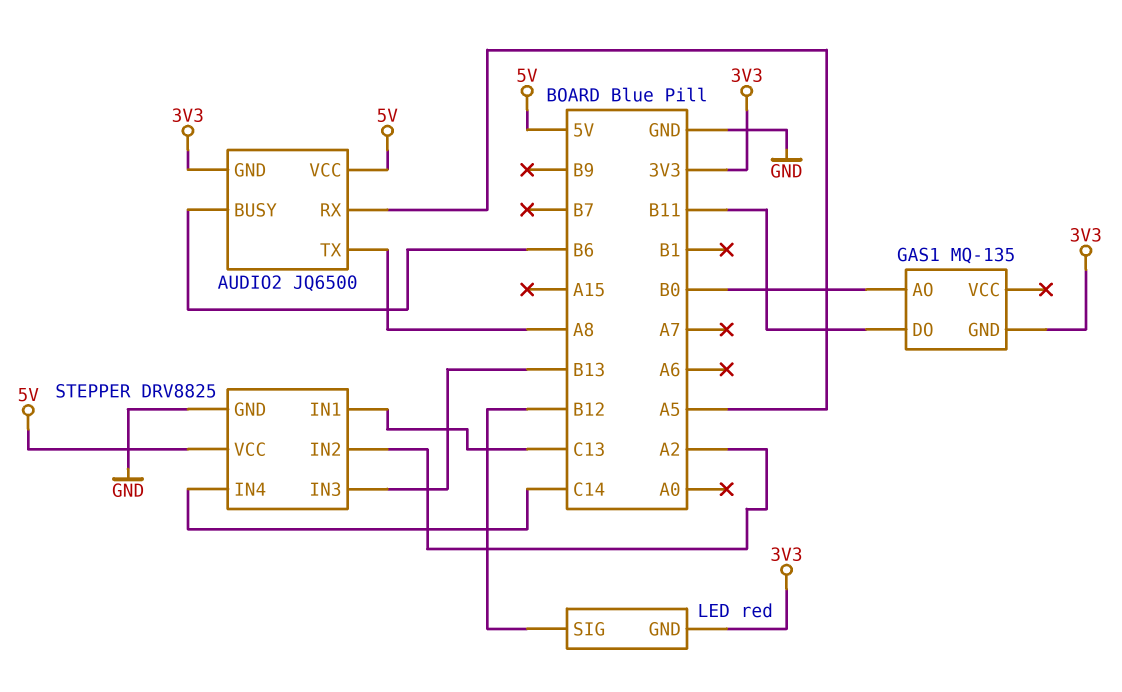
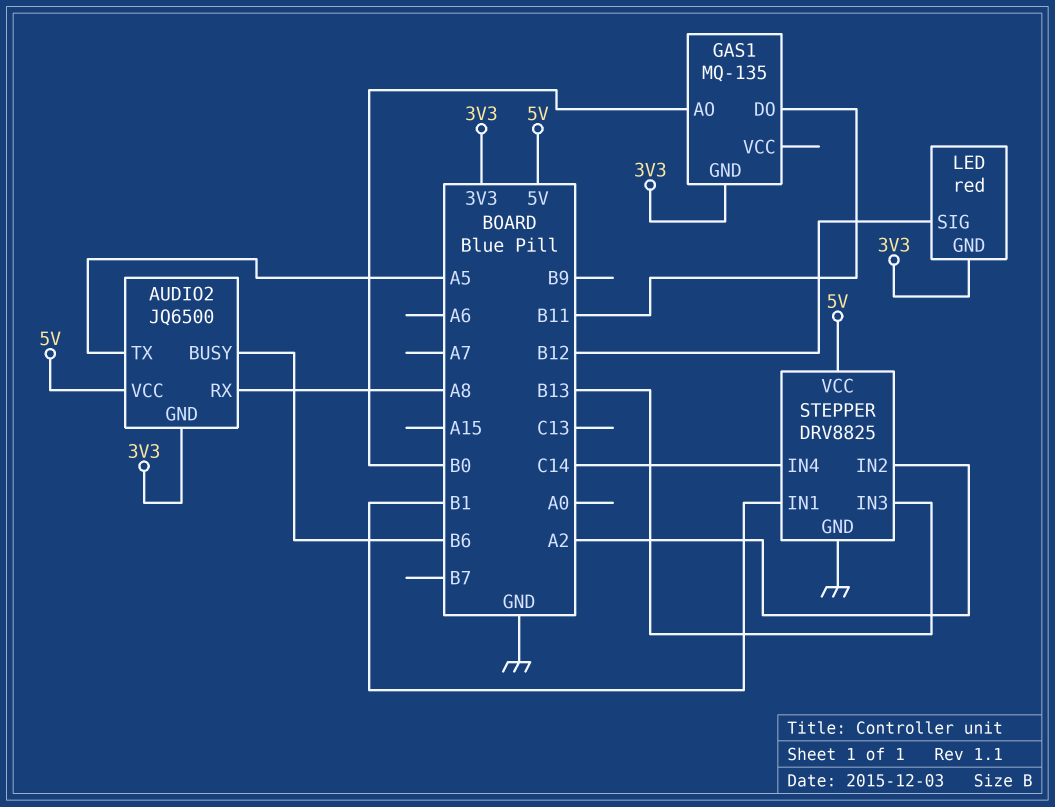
AUDIO2 pin RX: A5 -> A8
AUDIO2 pin TX: A8 -> A5
STEPPER pin IN1: C13 -> B1

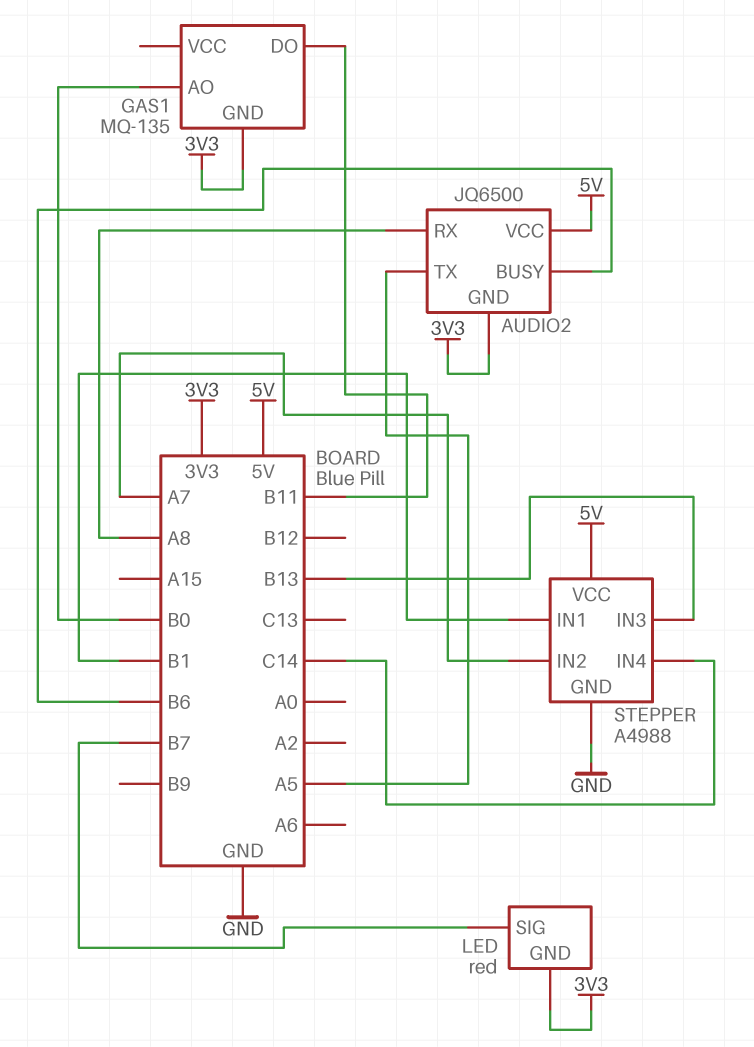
LED pin SIG: B12 -> B7
STEPPER: DRV8825 -> A4988
STEPPER pin IN2: A2 -> A7

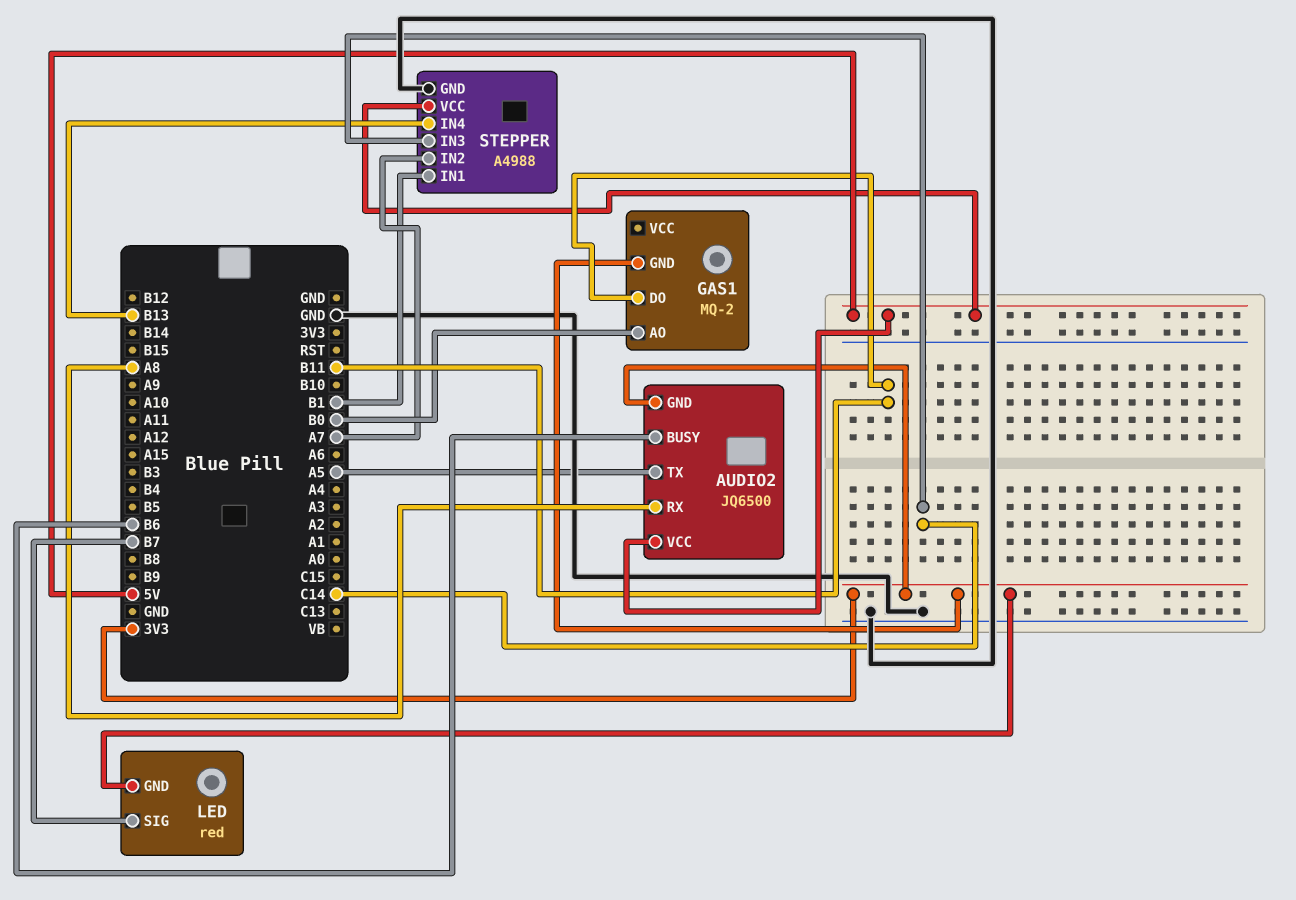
GAS1: MQ-135 -> MQ-2
STEPPER pin IN3: B13 -> C14
STEPPER pin IN4: C14 -> B13

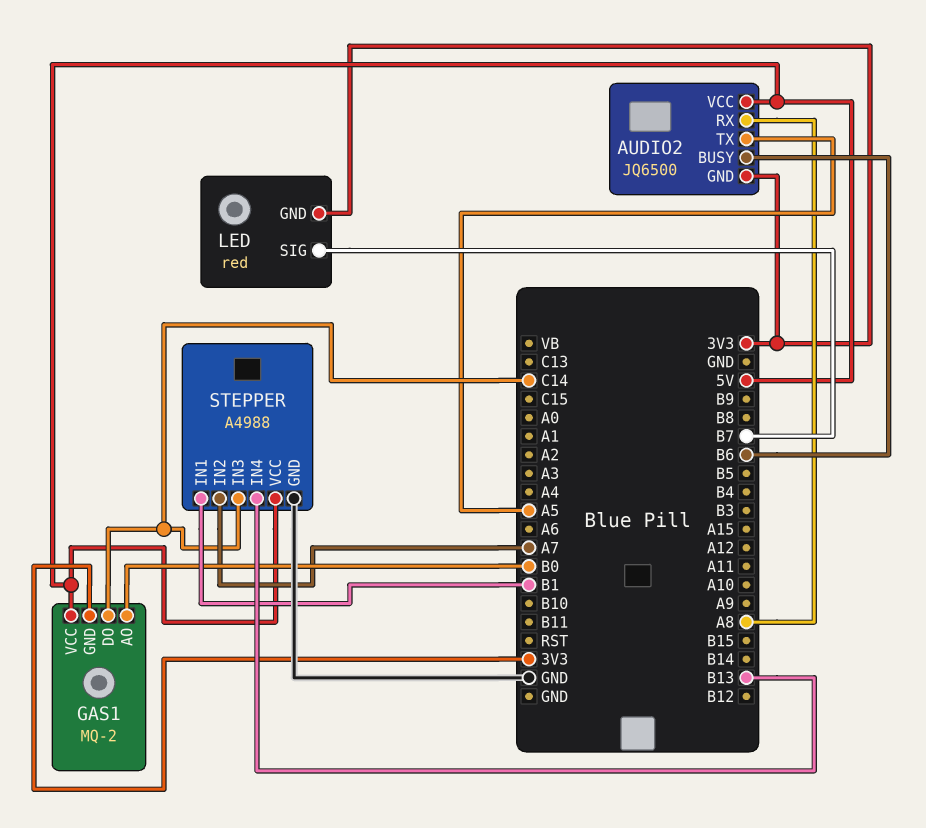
GAS1 pin DO: B11 -> C14
GAS1 pin VCC: none -> 5V

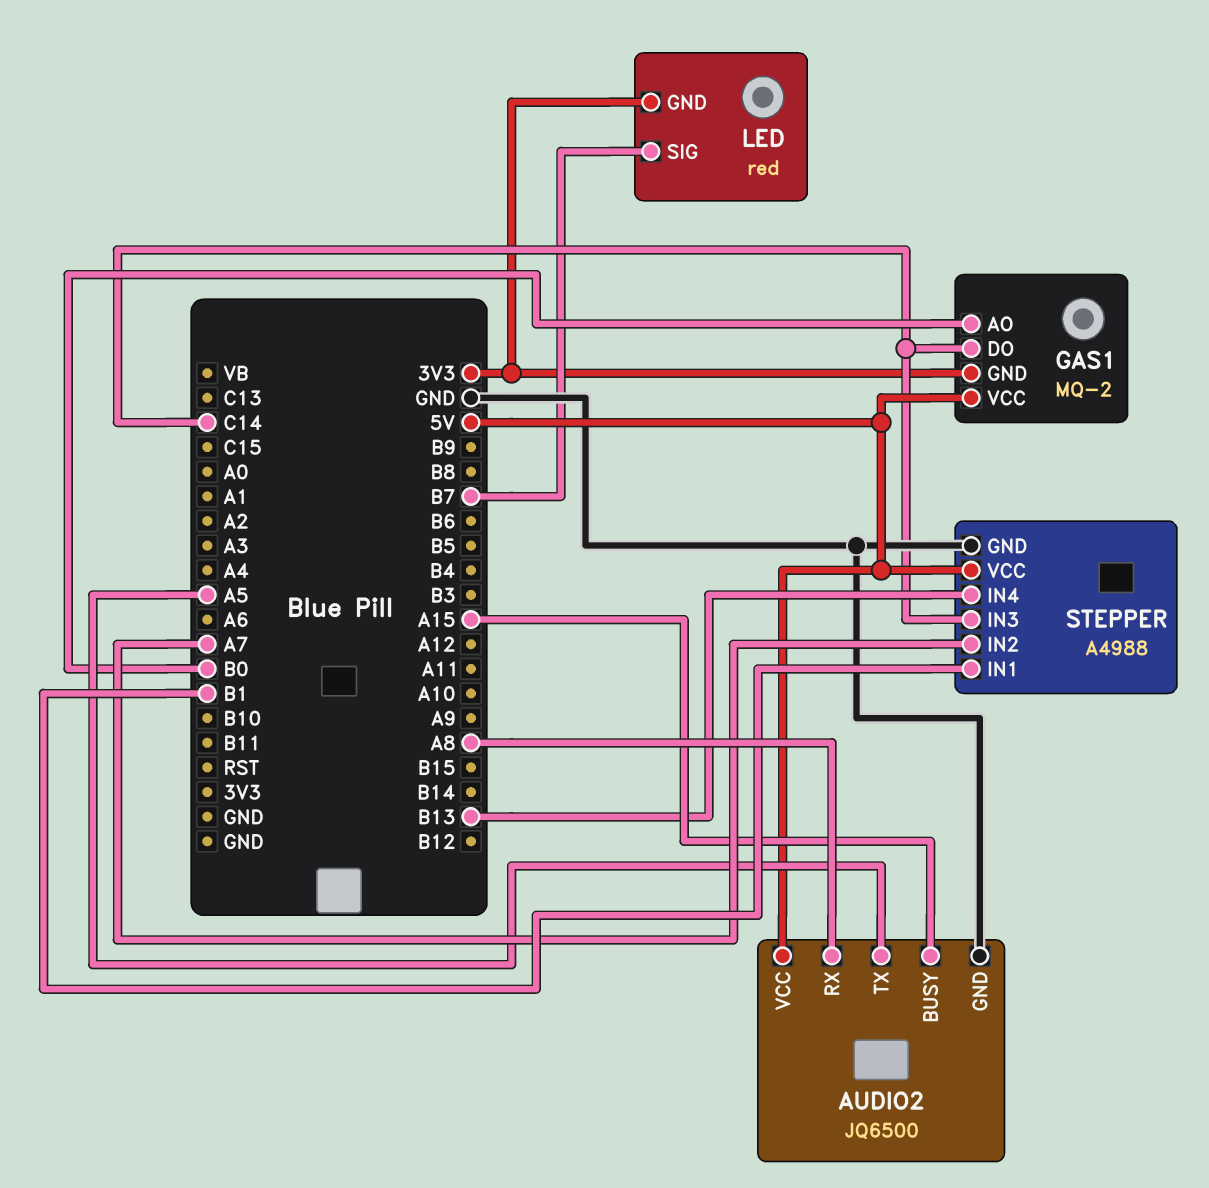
AUDIO2 pin BUSY: B6 -> A15
AUDIO2 pin GND: 3V3 -> GND

